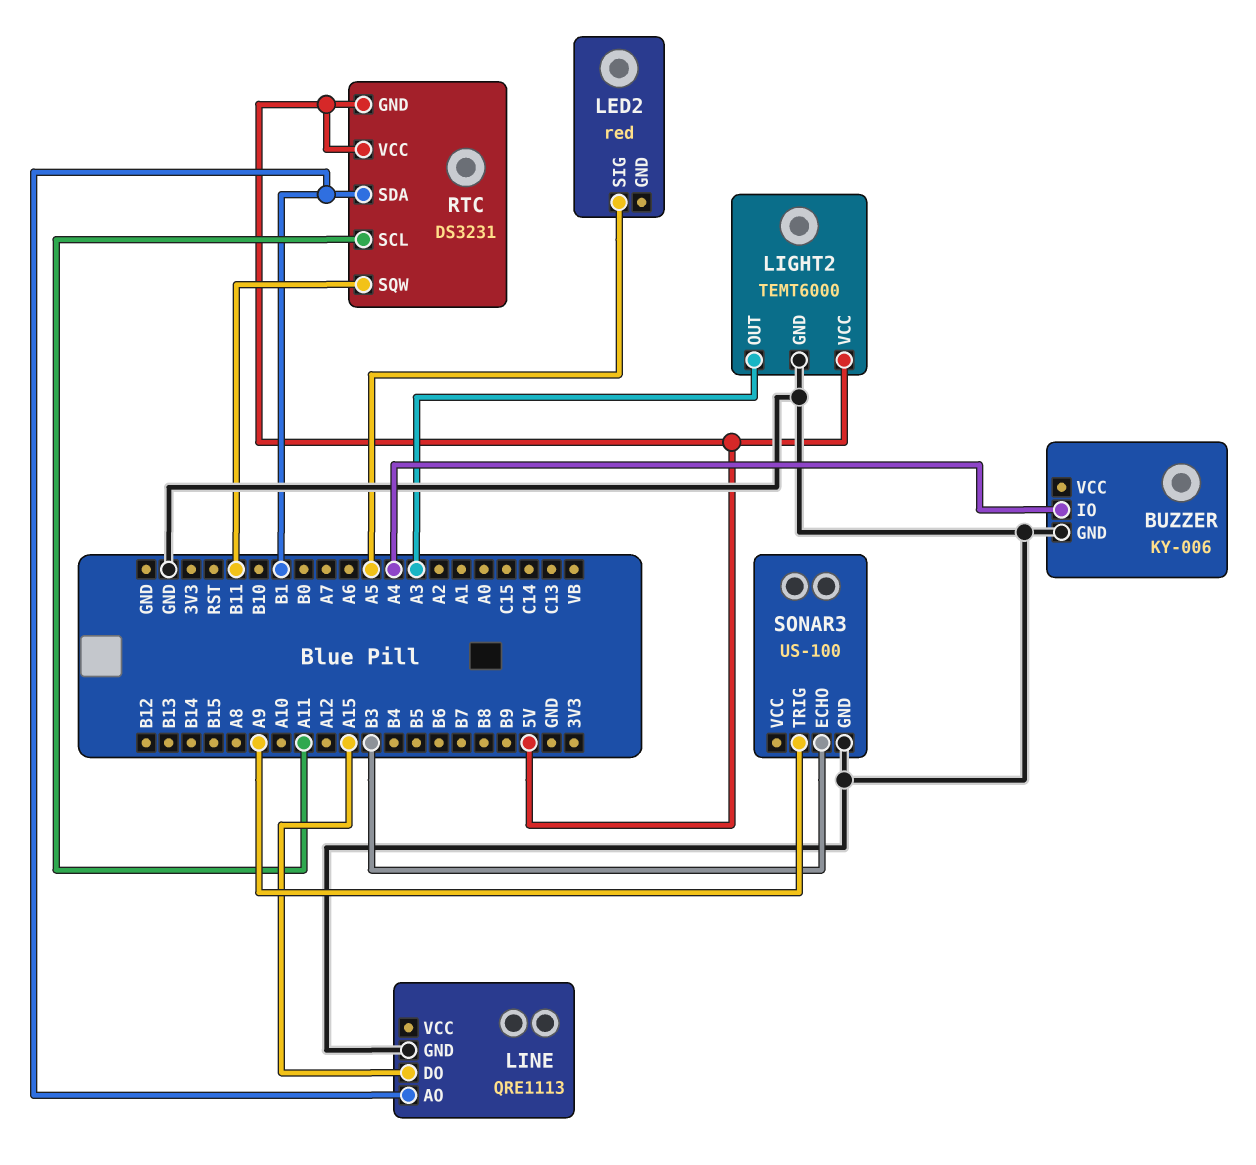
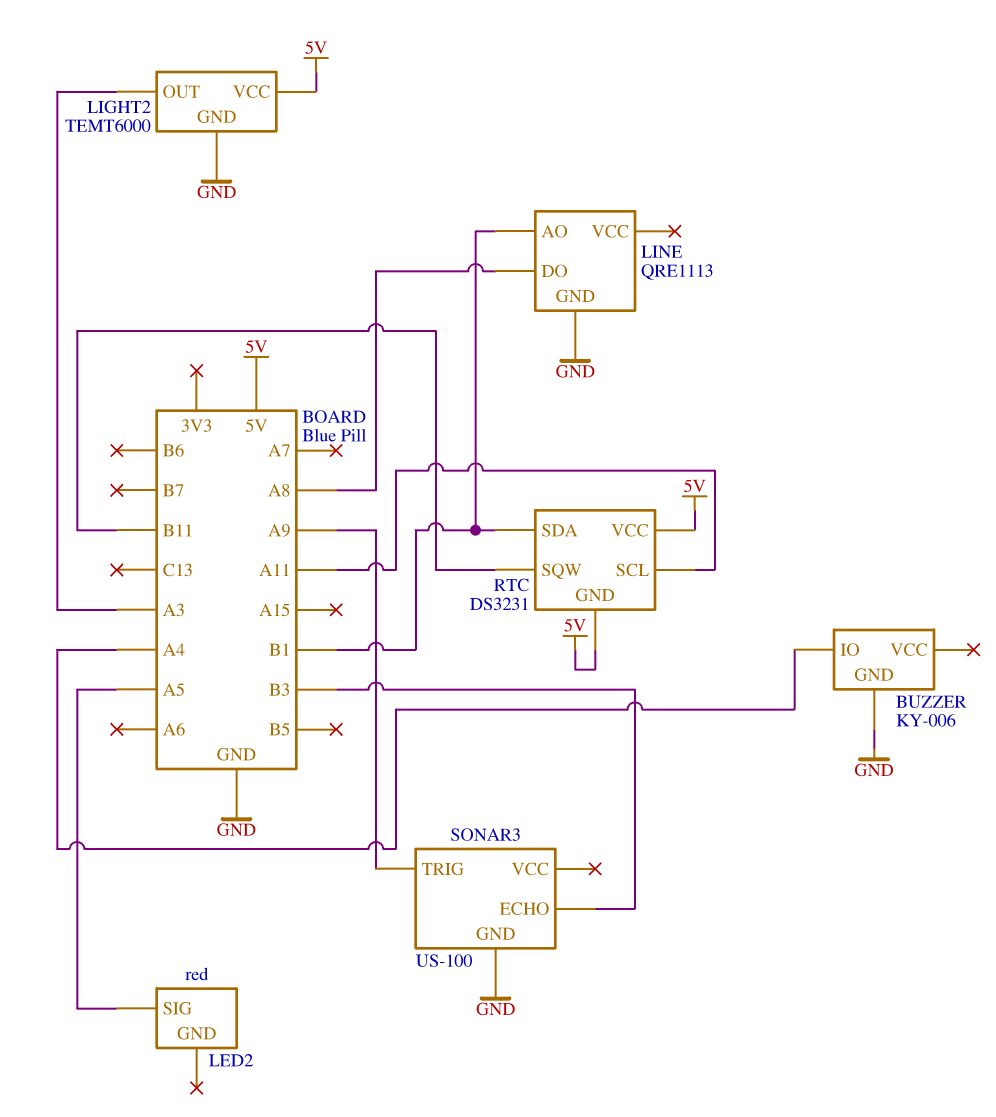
LINE pin DO: A15 -> A8

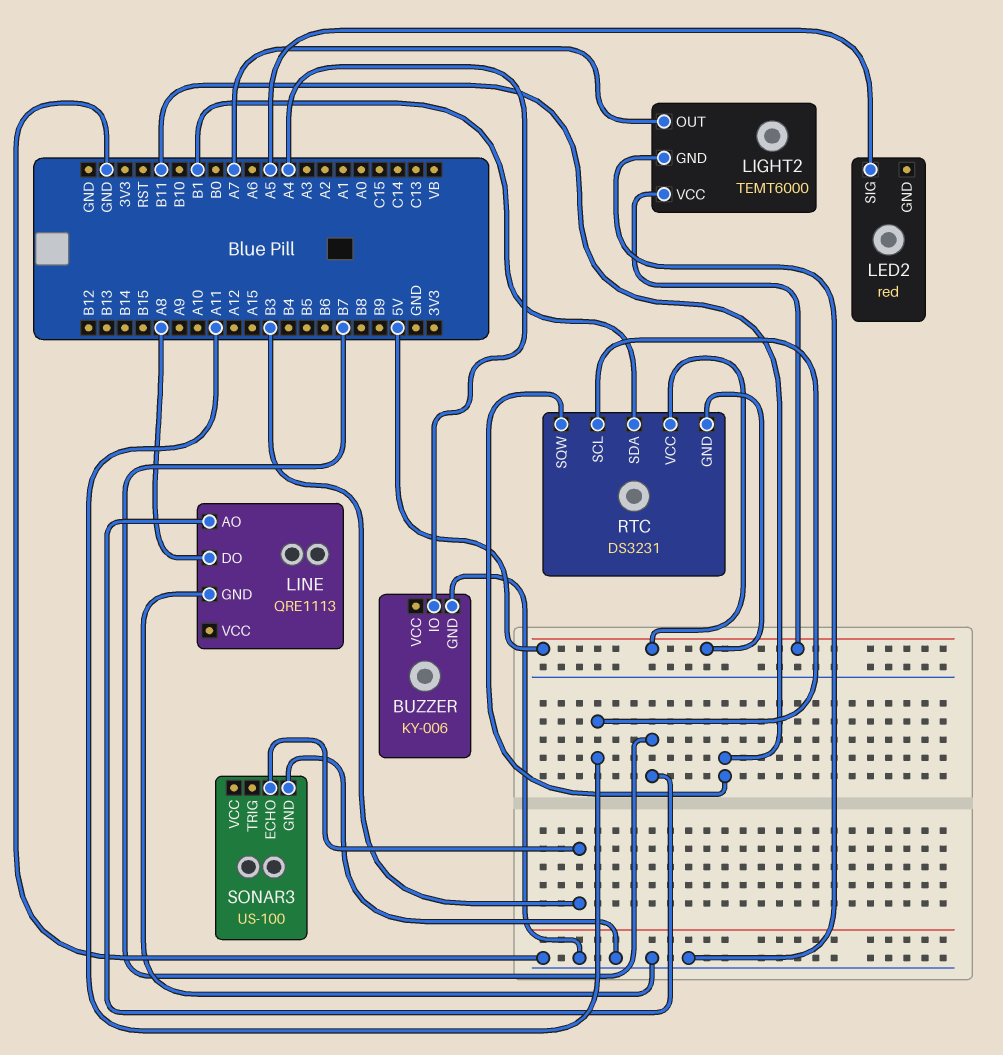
LIGHT2 pin OUT: A3 -> A7
LINE pin AO: B1 -> B7
SONAR3 pin TRIG: A9 -> none

